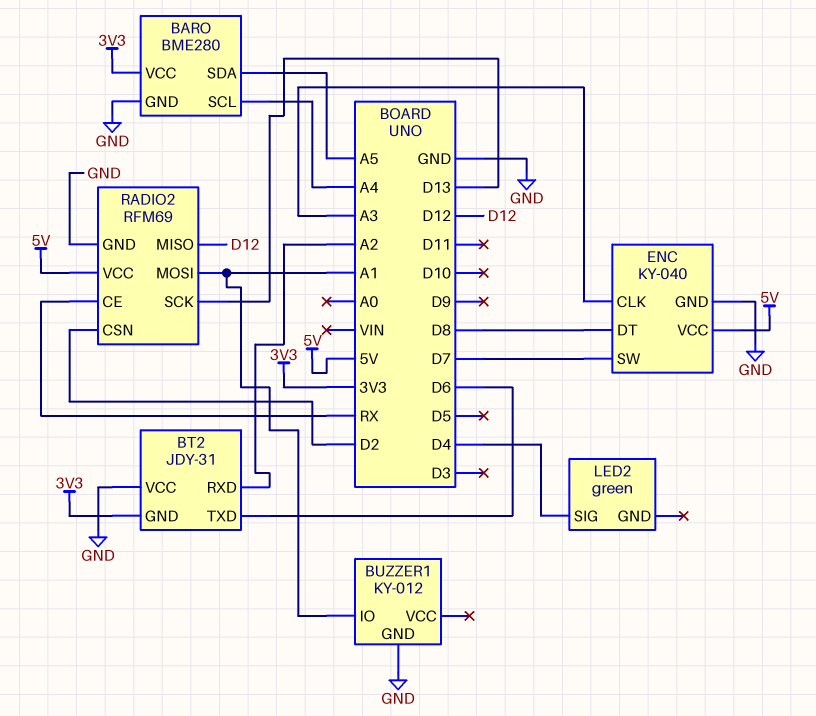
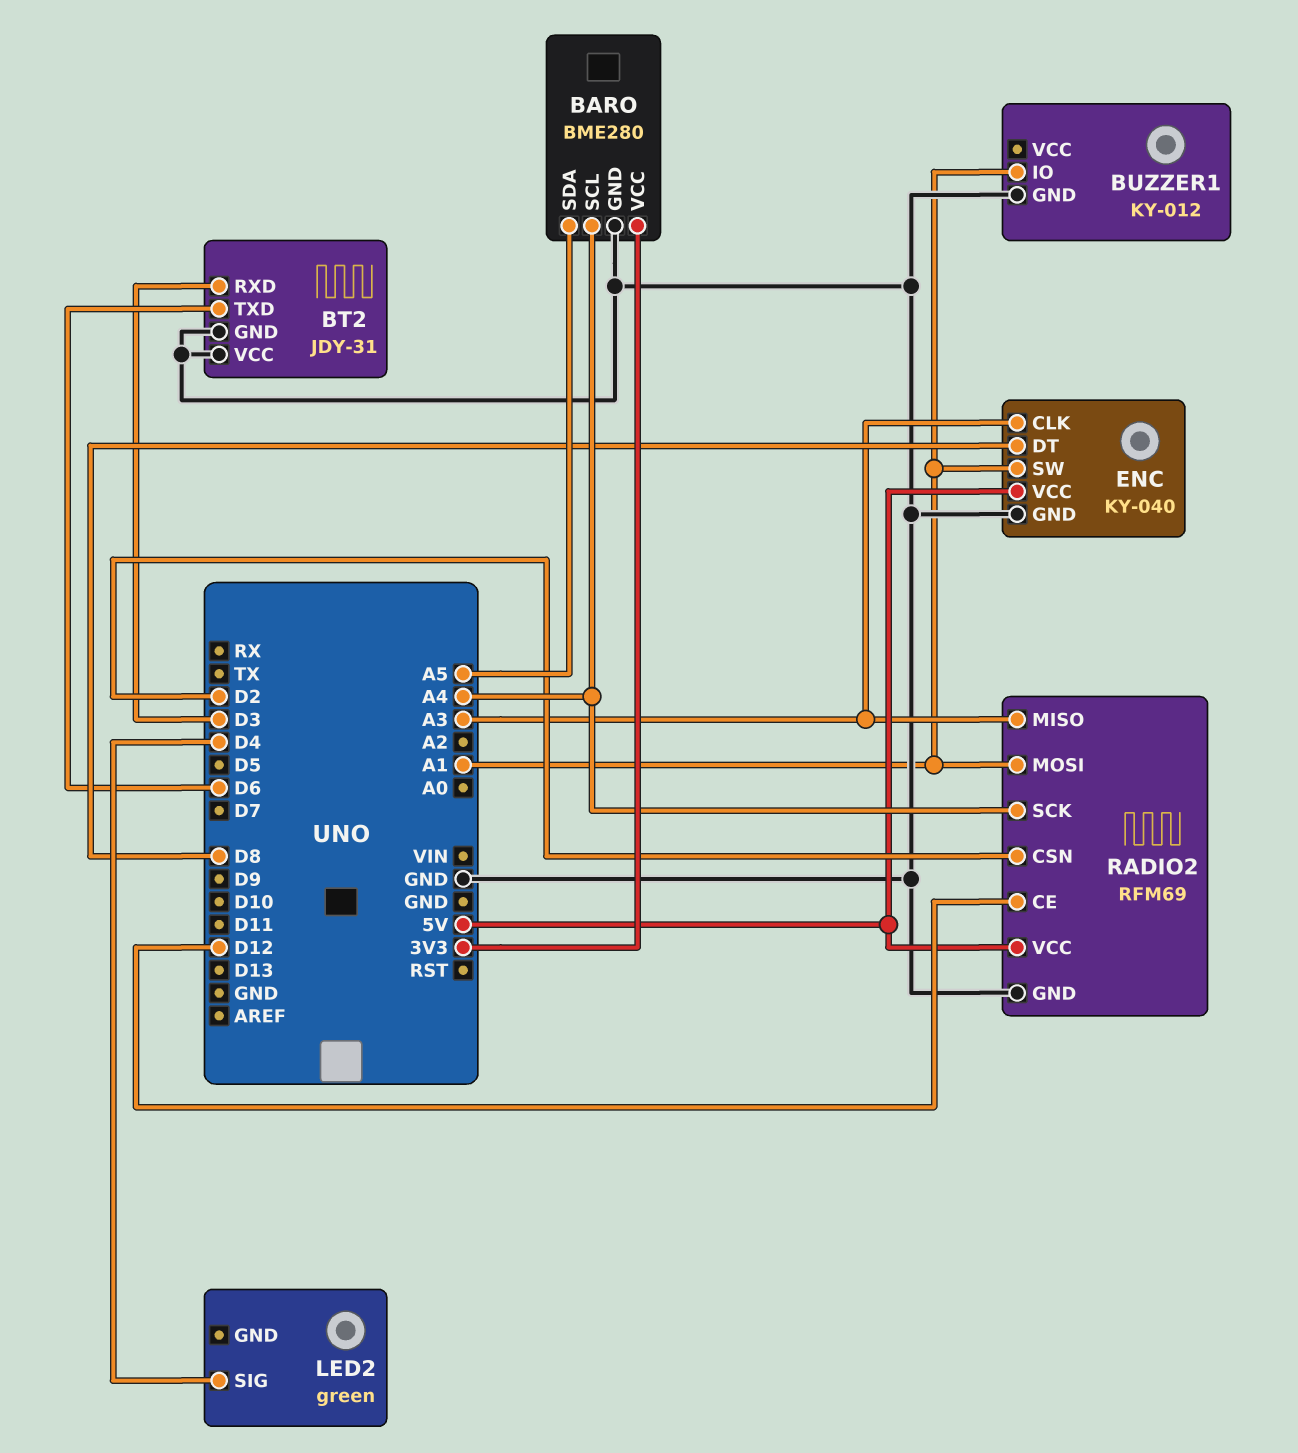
BT2 pin GND: 3V3 -> GND
BT2 pin RXD: A2 -> D3
ENC pin SW: D7 -> A1
RADIO2 pin CE: RX -> D12
RADIO2 pin MISO: D12 -> A3
RADIO2 pin SCK: D13 -> A4

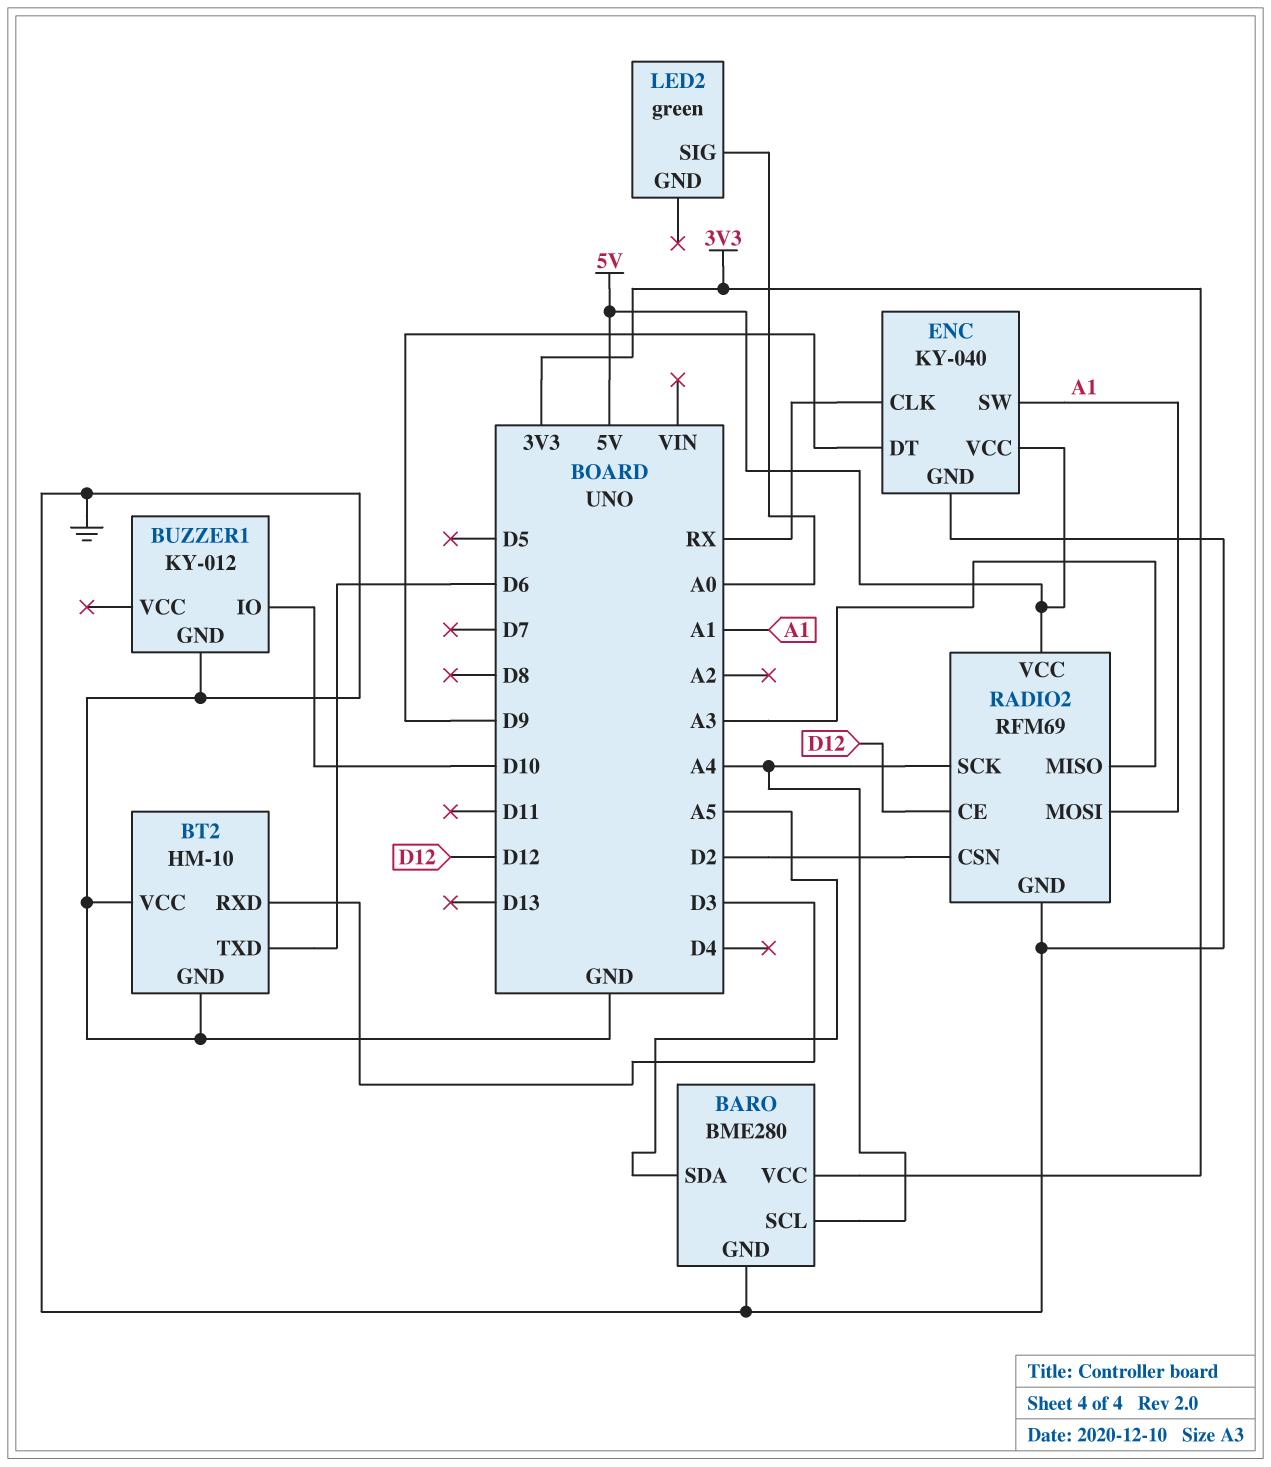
BT2: JDY-31 -> HM-10
BUZZER1 pin IO: A1 -> D10
ENC pin CLK: A3 -> RX
ENC pin DT: D8 -> D9
LED2 pin SIG: D4 -> A0

